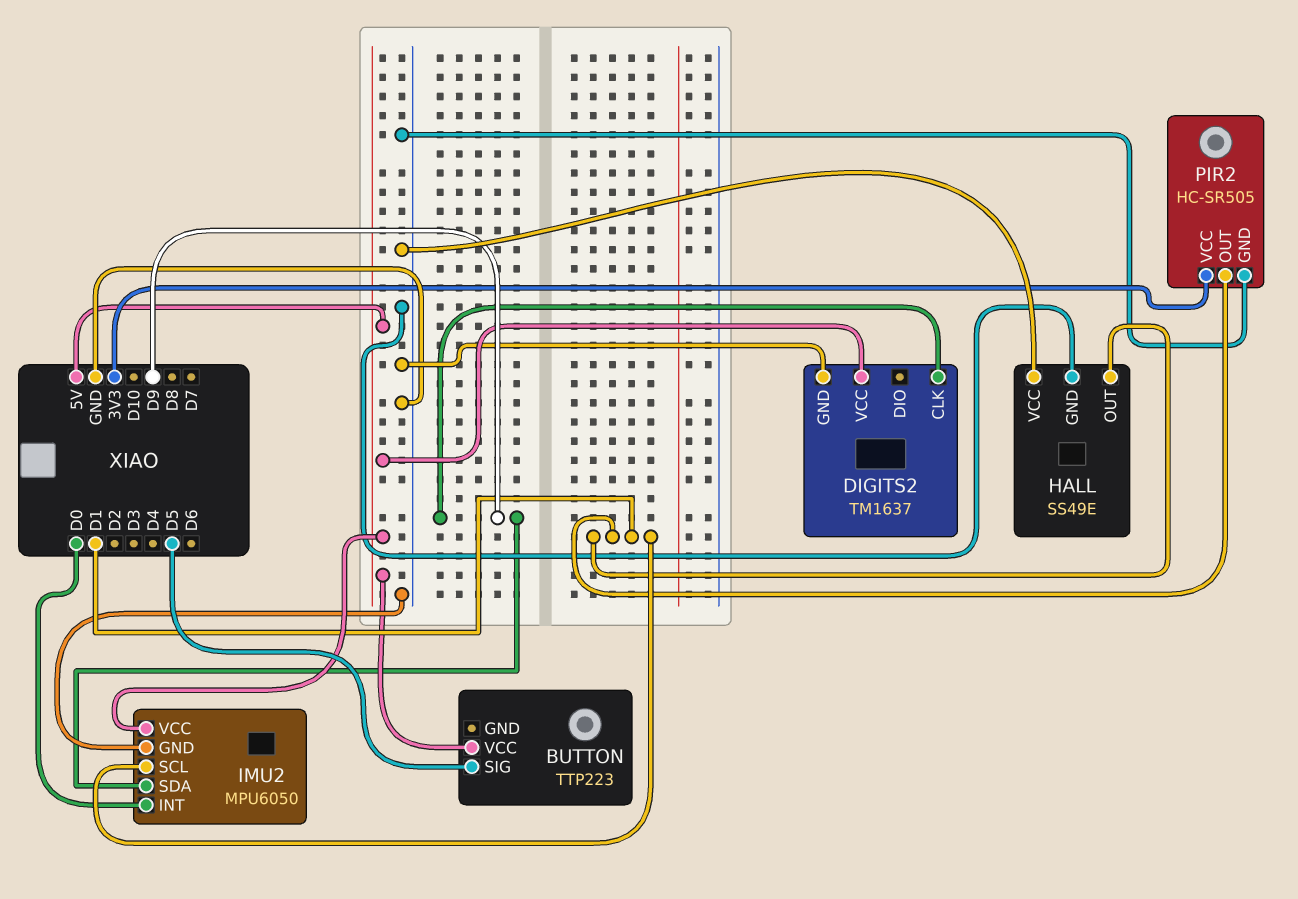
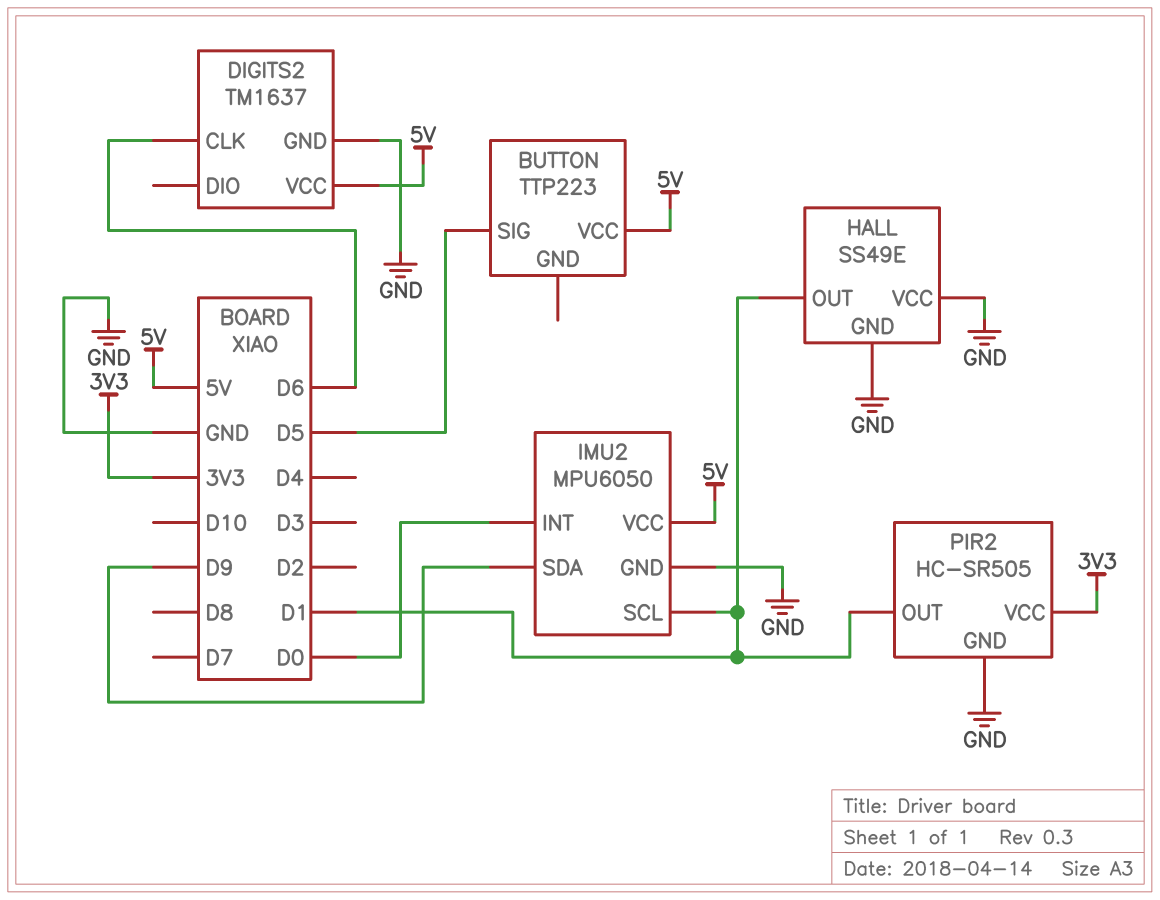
DIGITS2 pin CLK: D9 -> D6

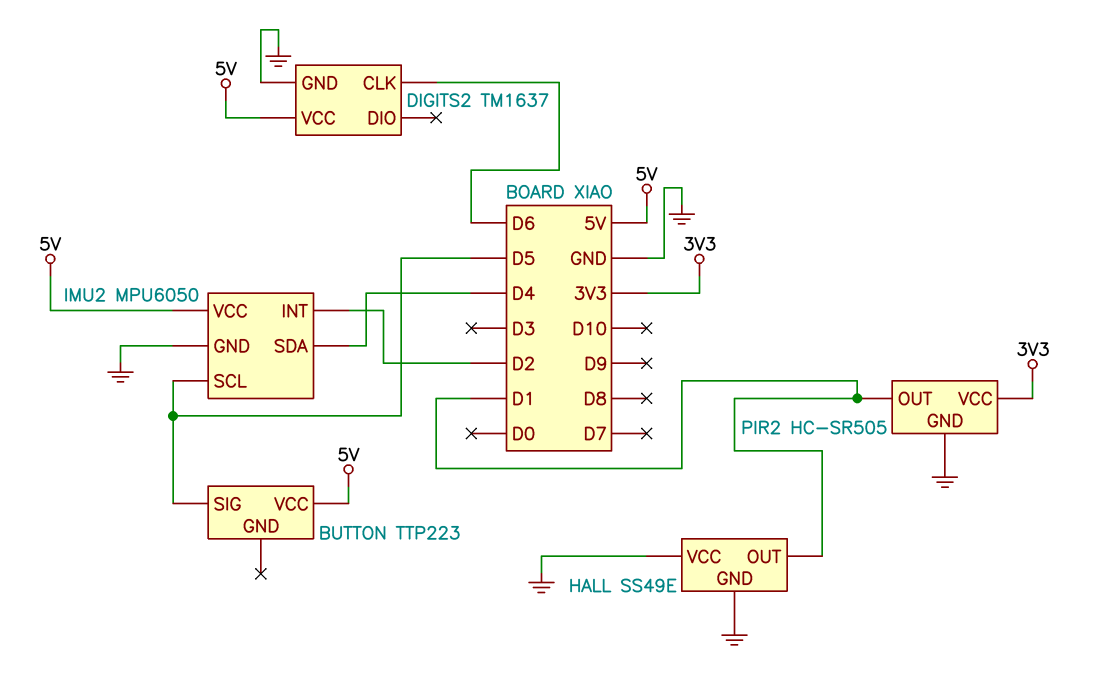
IMU2 pin INT: D0 -> D2
IMU2 pin SCL: D1 -> D5
IMU2 pin SDA: D9 -> D4

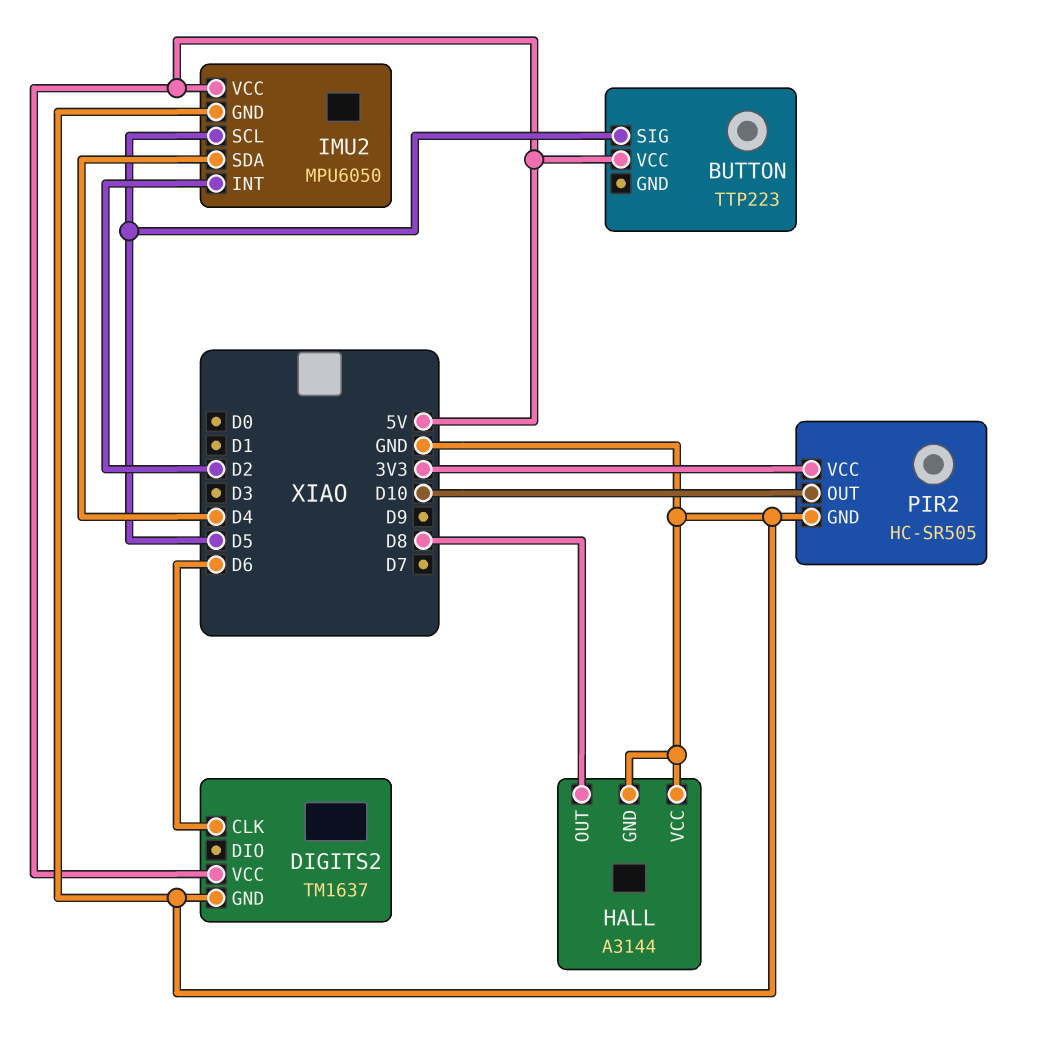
HALL: SS49E -> A3144
HALL pin OUT: D1 -> D8
PIR2 pin OUT: D1 -> D10

